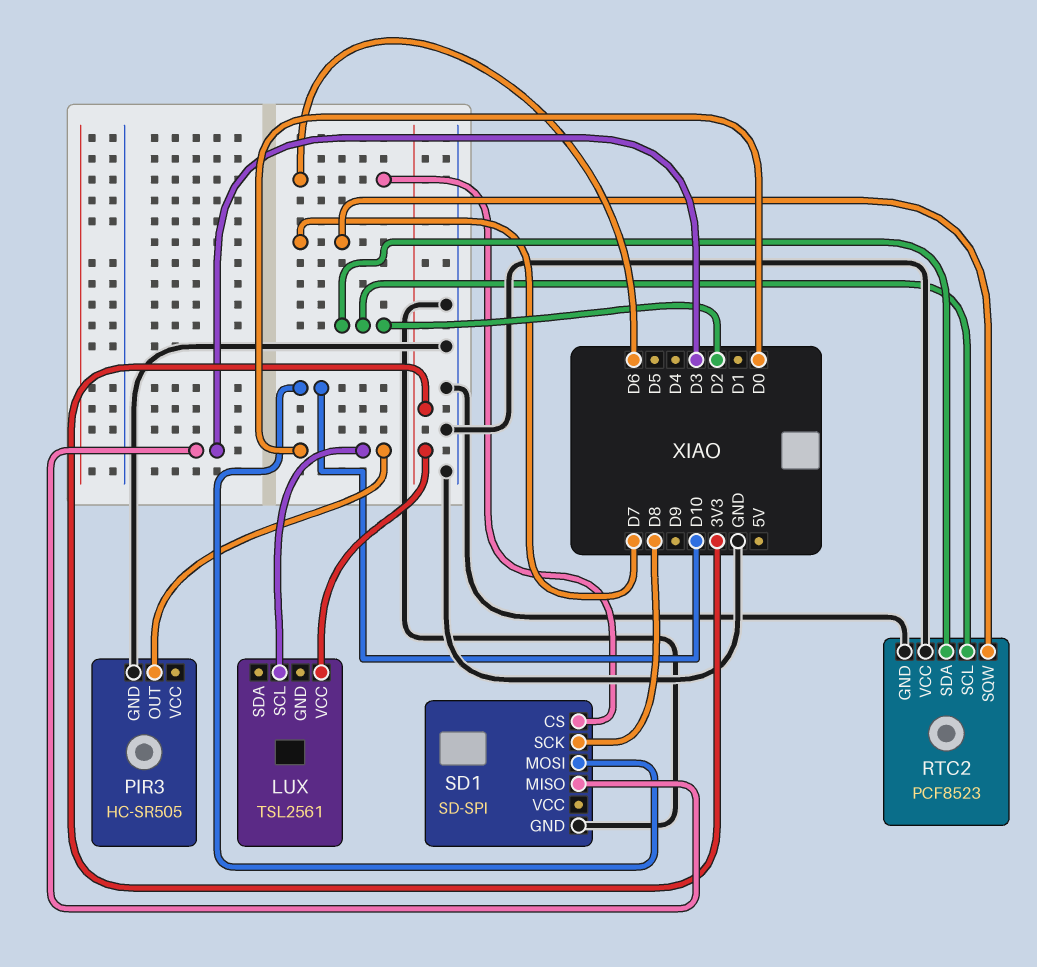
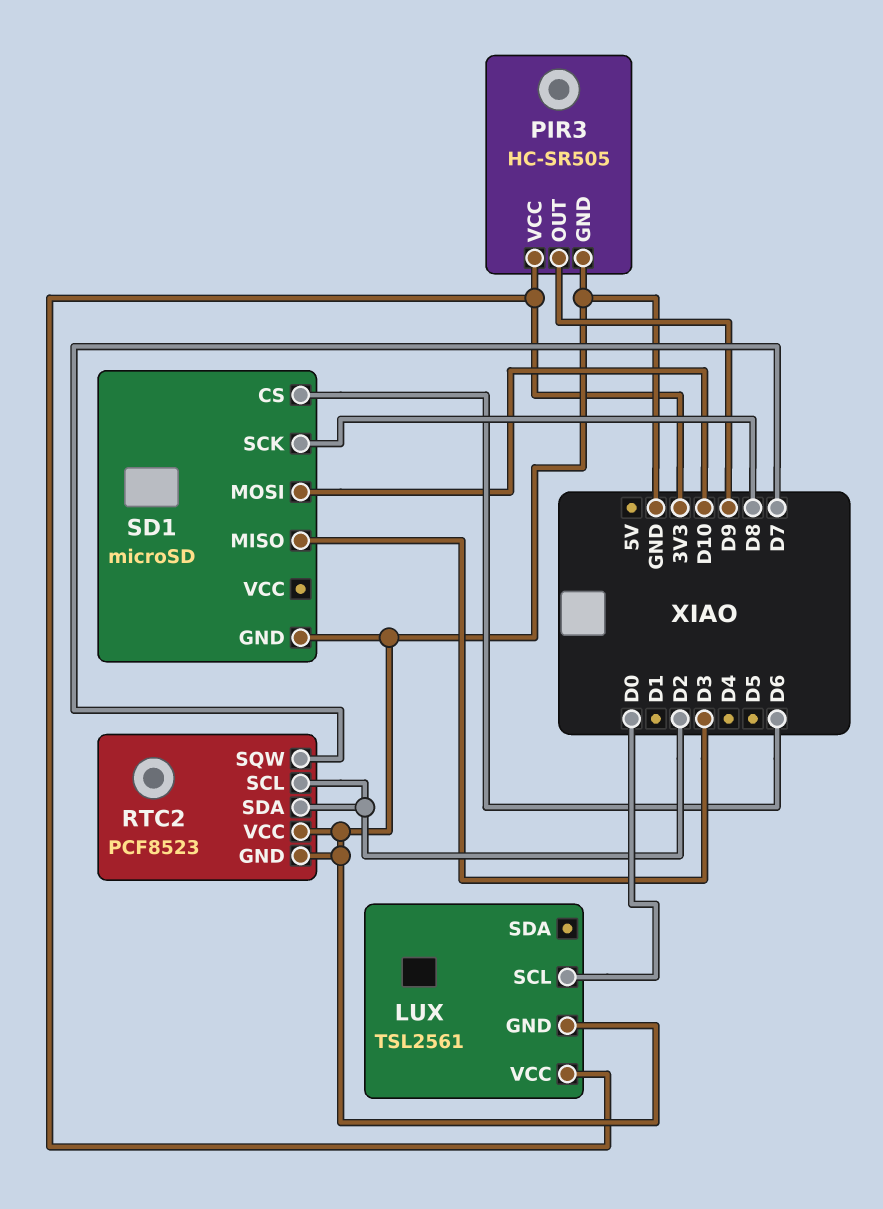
LUX pin GND: none -> GND
PIR3 pin OUT: D0 -> D9
PIR3 pin VCC: none -> 3V3
SD1: SD-SPI -> microSD

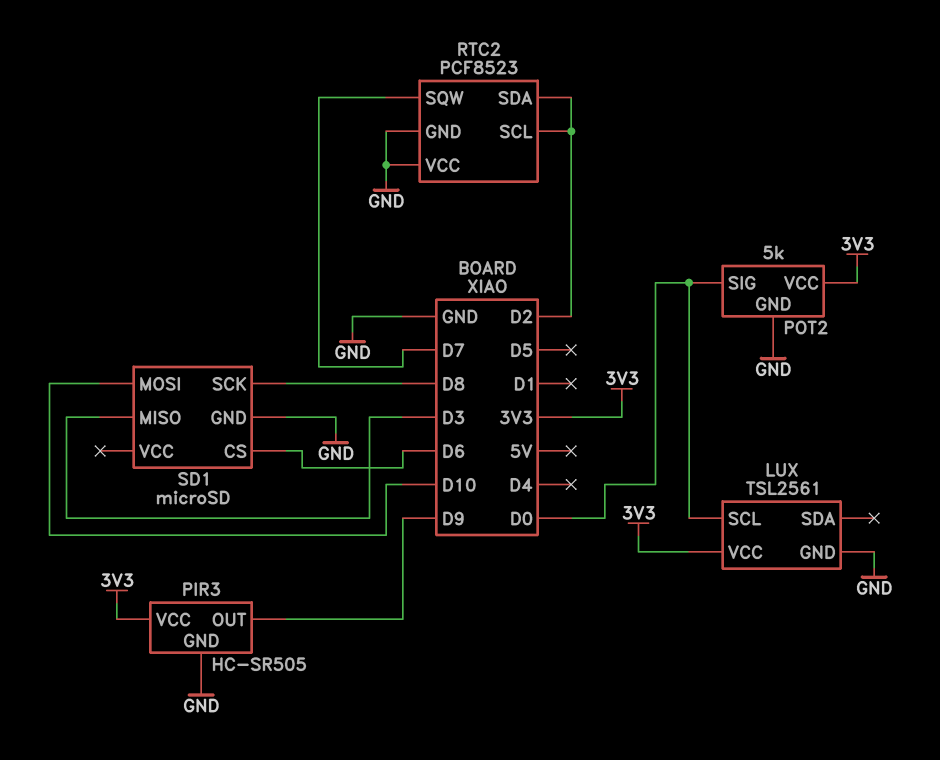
POT2: none -> 5k
POT2 pin GND: none -> GND
POT2 pin SIG: none -> D0
POT2 pin VCC: none -> 3V3

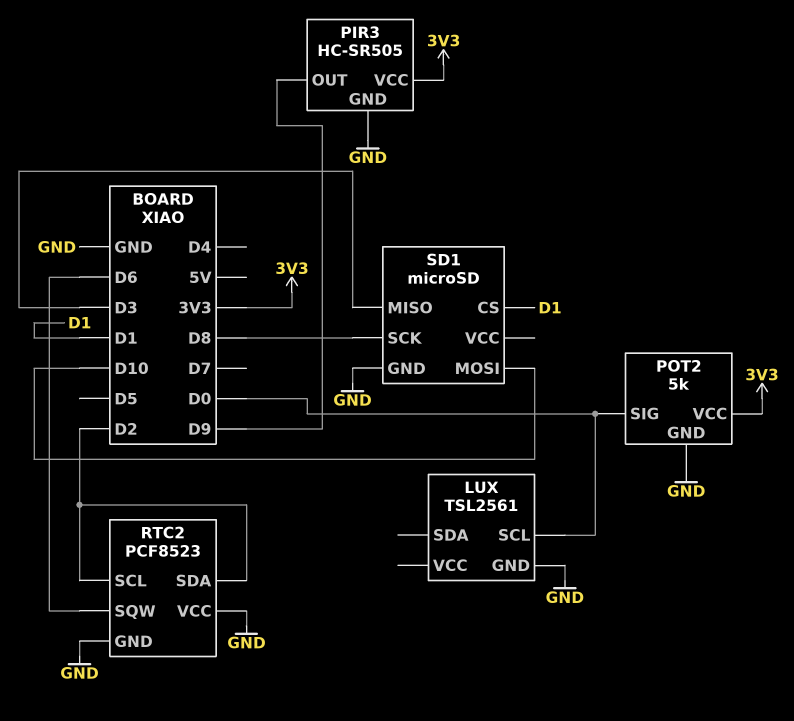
LUX pin VCC: 3V3 -> none
RTC2 pin SQW: D7 -> D6
SD1 pin CS: D6 -> D1

